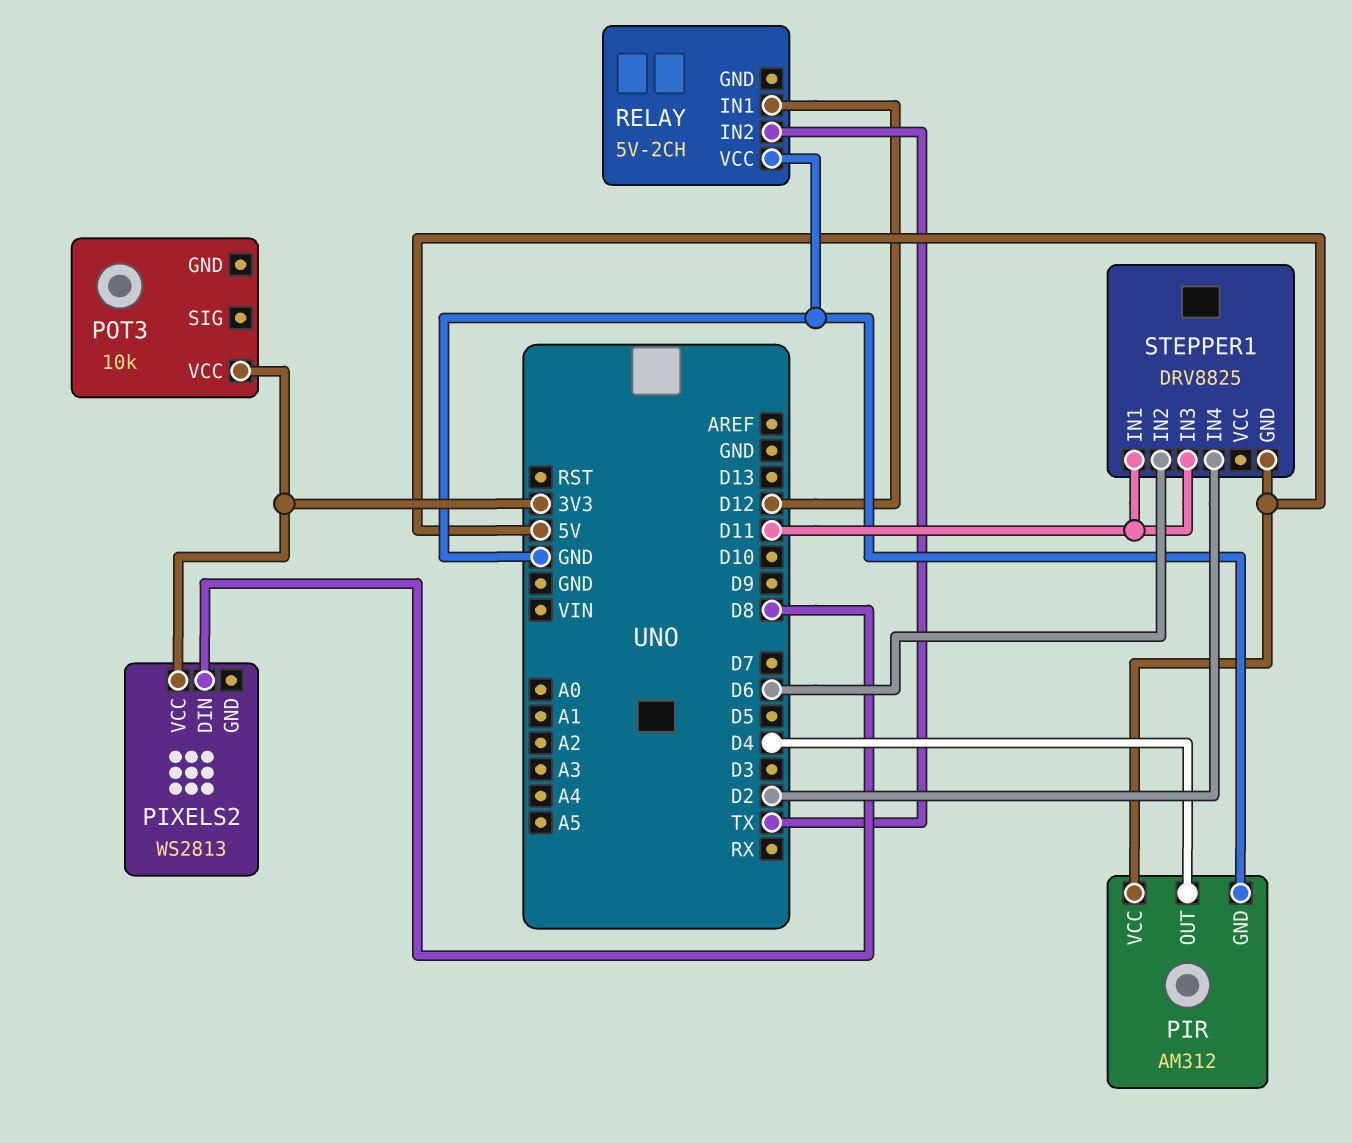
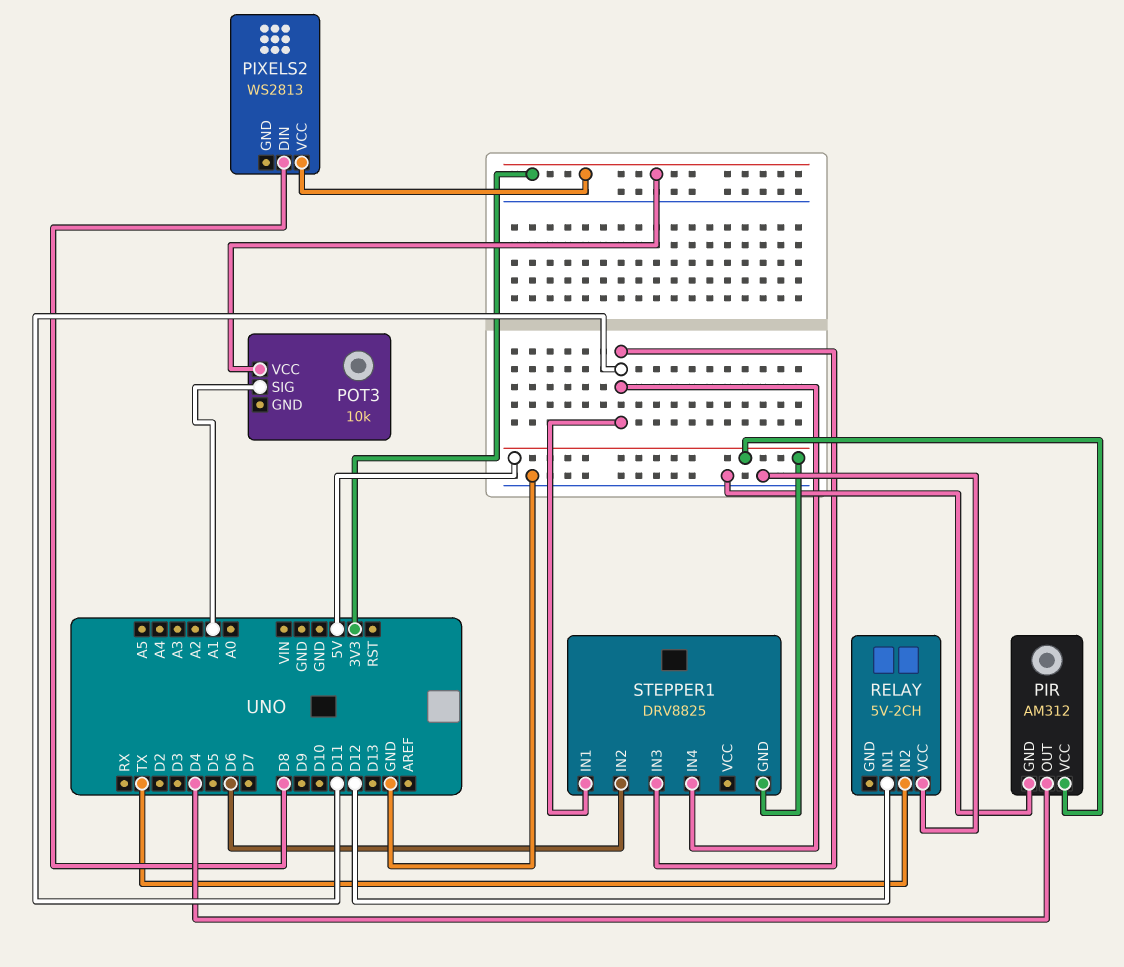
POT3 pin SIG: none -> A1
STEPPER1 pin IN4: D2 -> D11

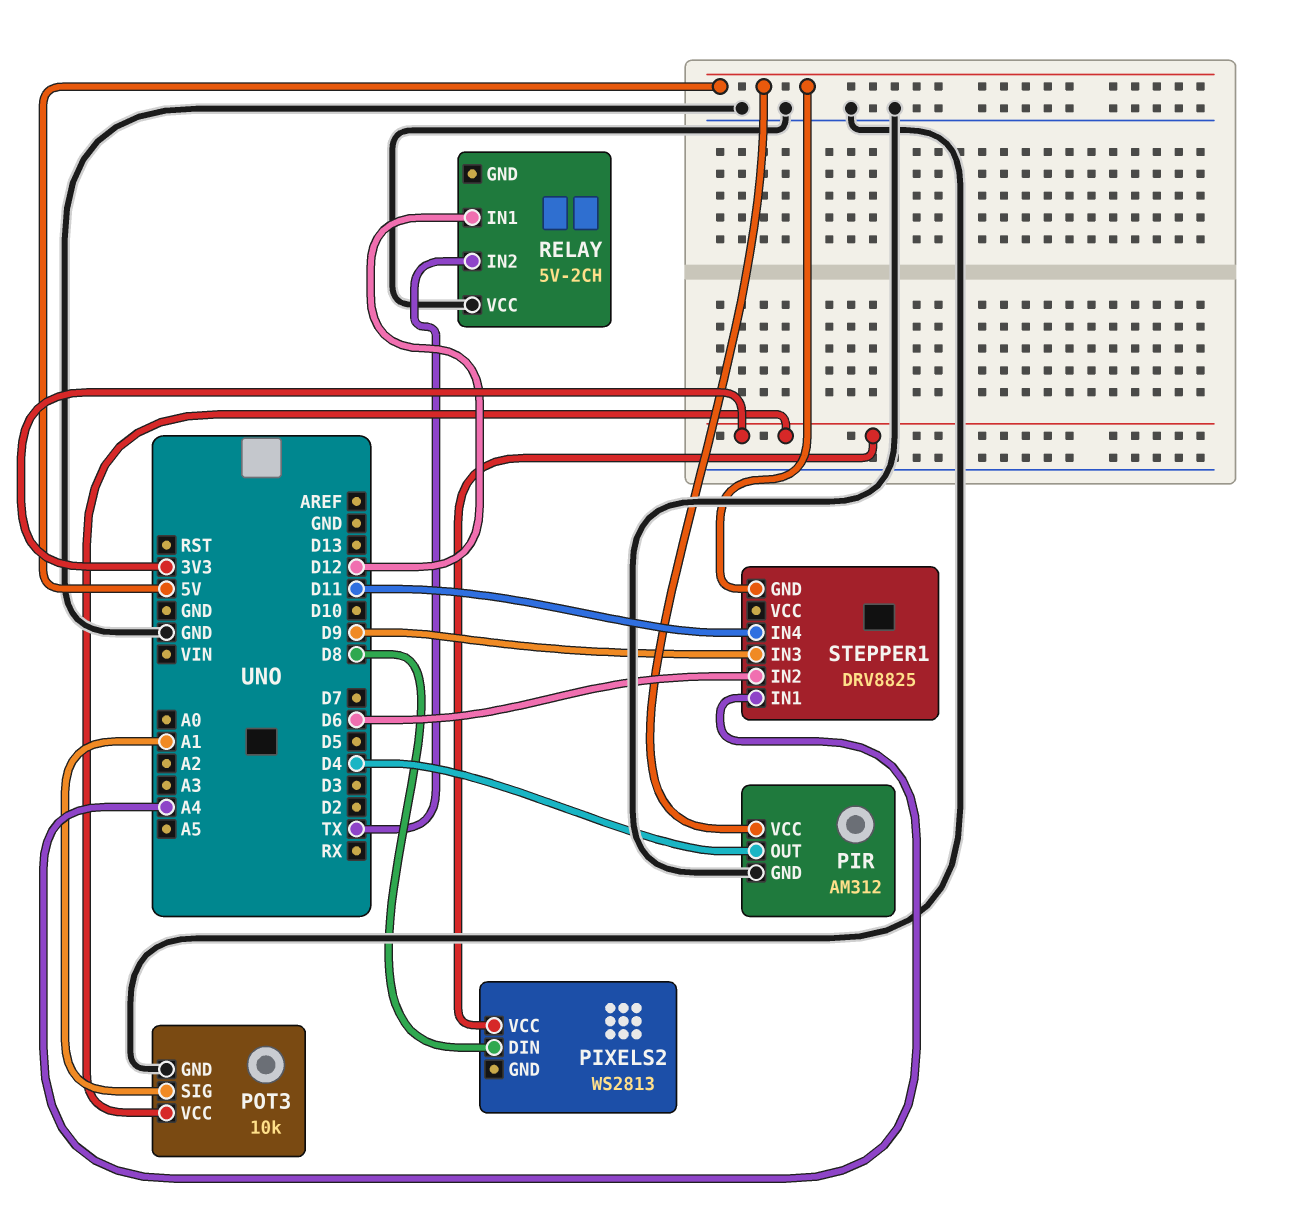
POT3 pin GND: none -> GND
STEPPER1 pin IN1: D11 -> A4
STEPPER1 pin IN3: D11 -> D9

